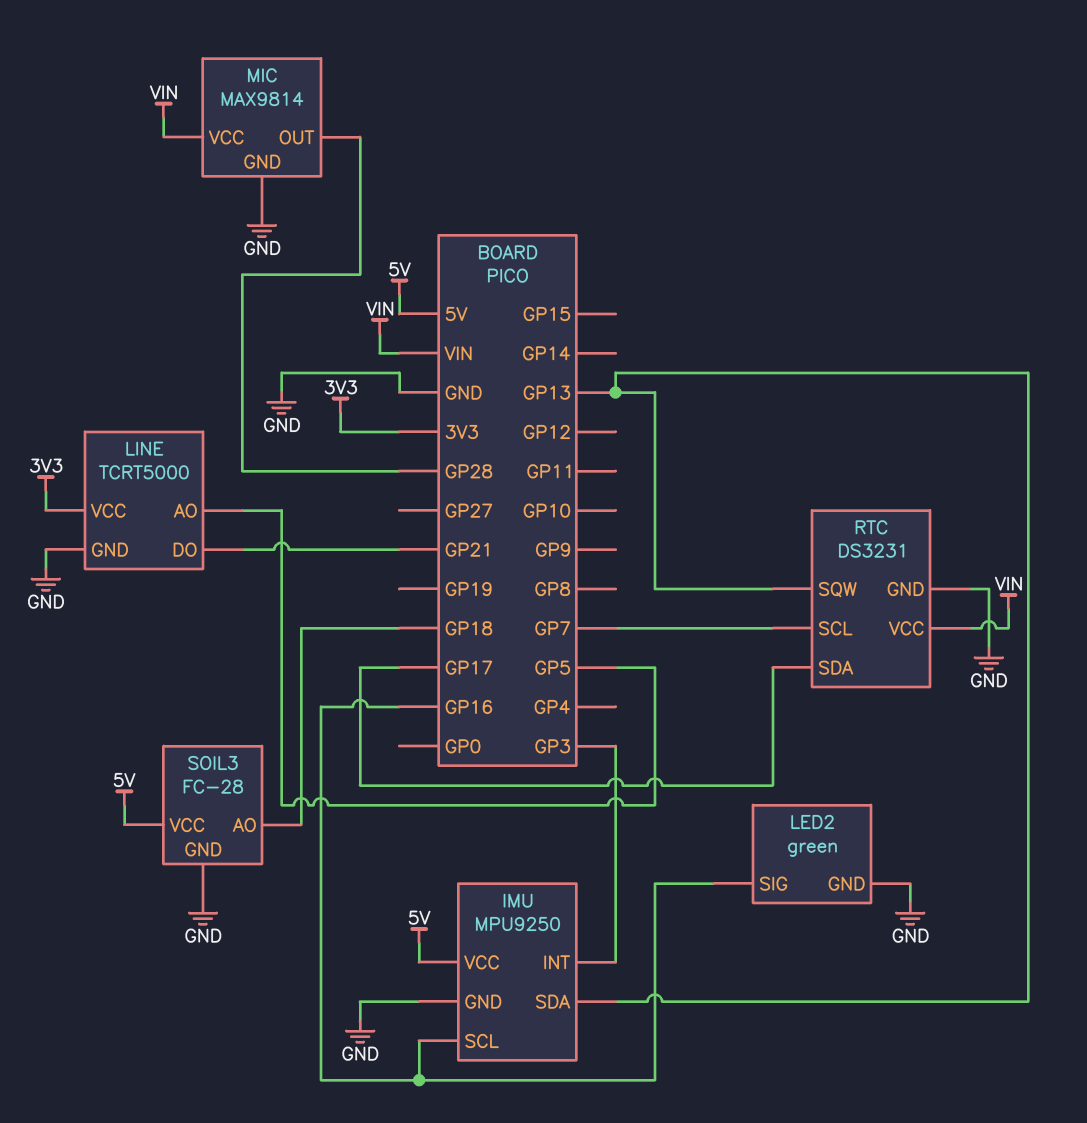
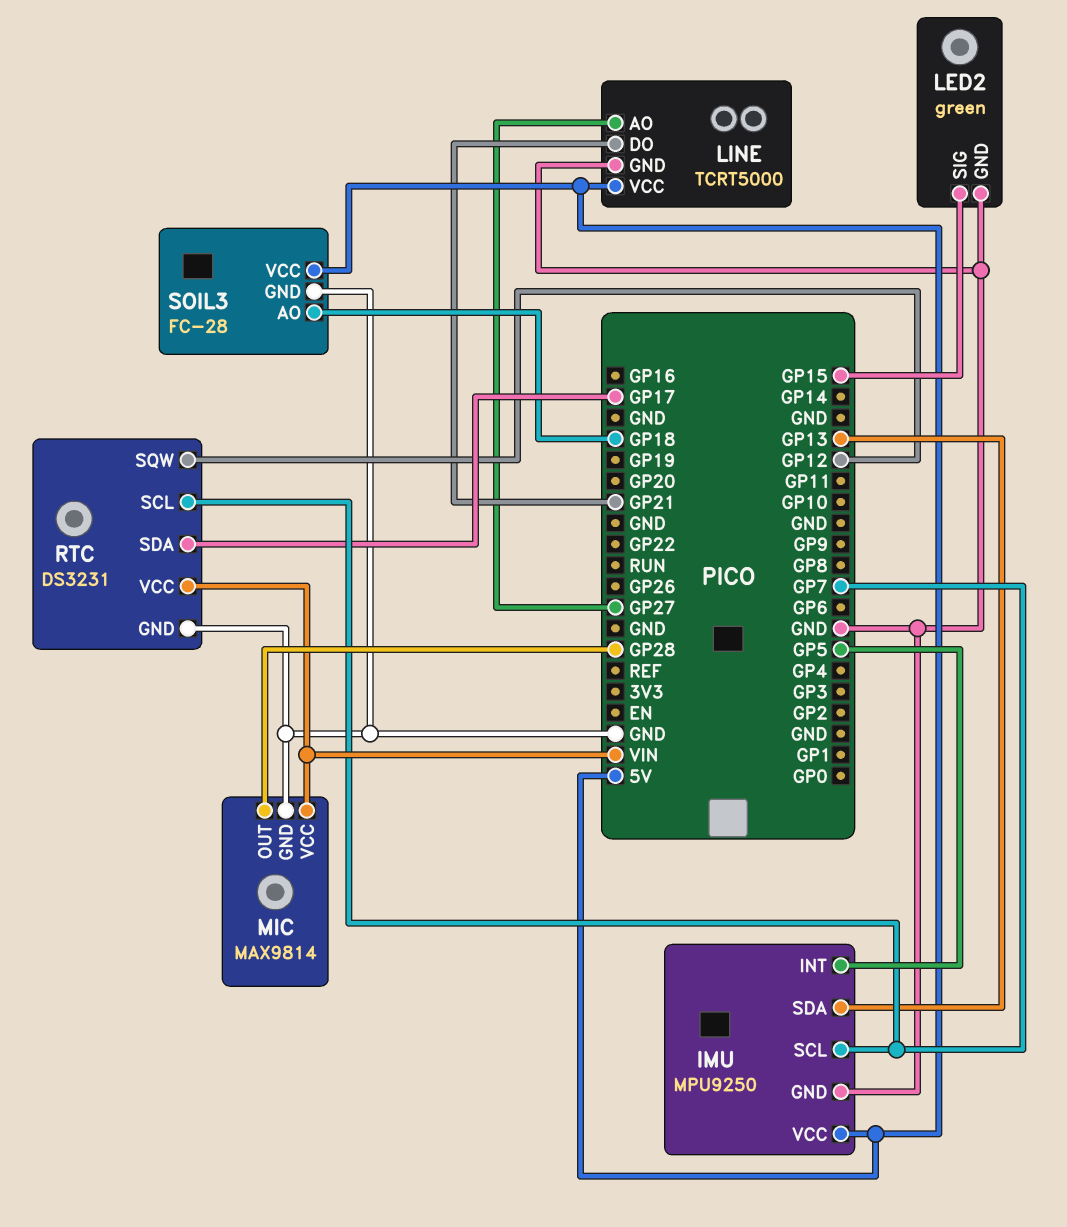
IMU pin INT: GP3 -> GP5
IMU pin SCL: GP16 -> GP7
LED2 pin SIG: GP16 -> GP15
LINE pin AO: GP5 -> GP27
LINE pin VCC: 3V3 -> 5V
RTC pin SQW: GP13 -> GP12

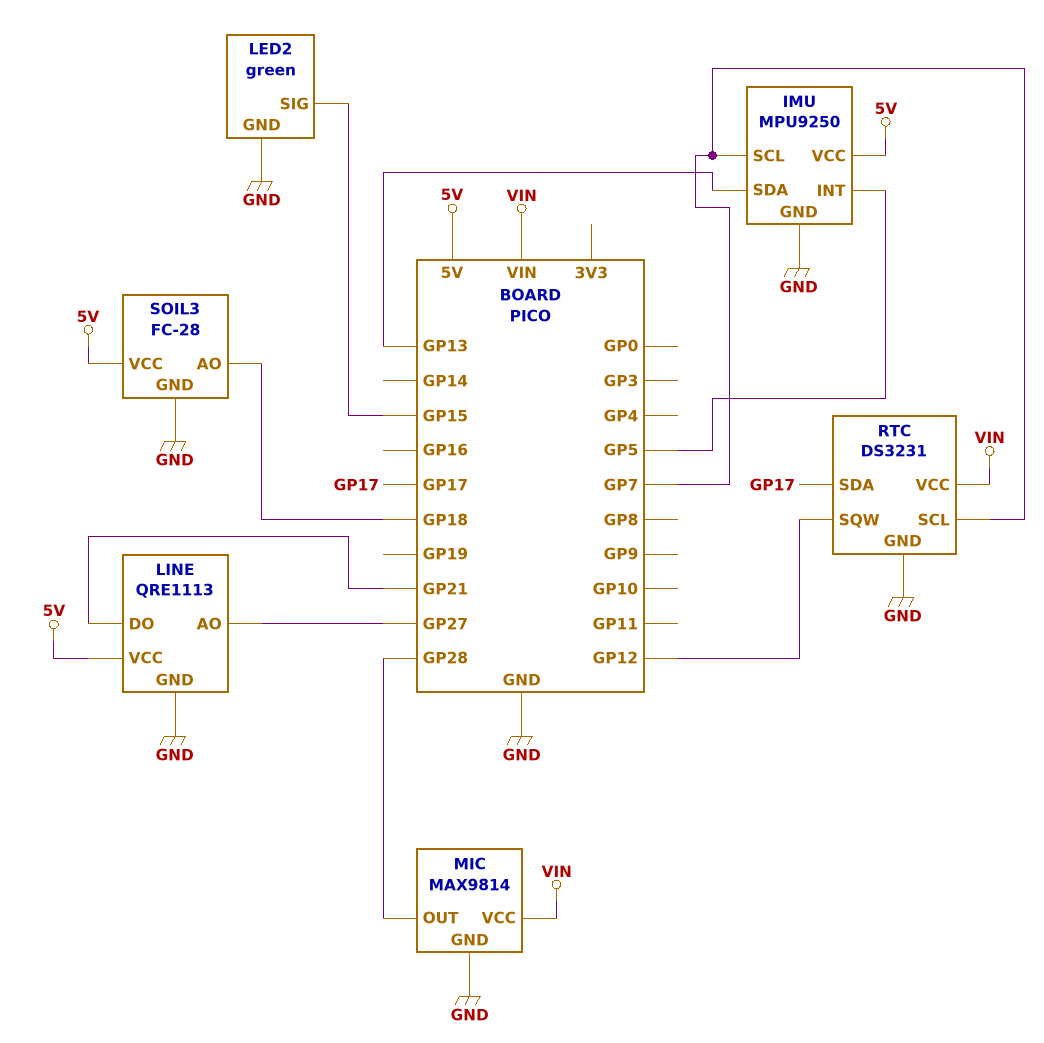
LINE: TCRT5000 -> QRE1113

